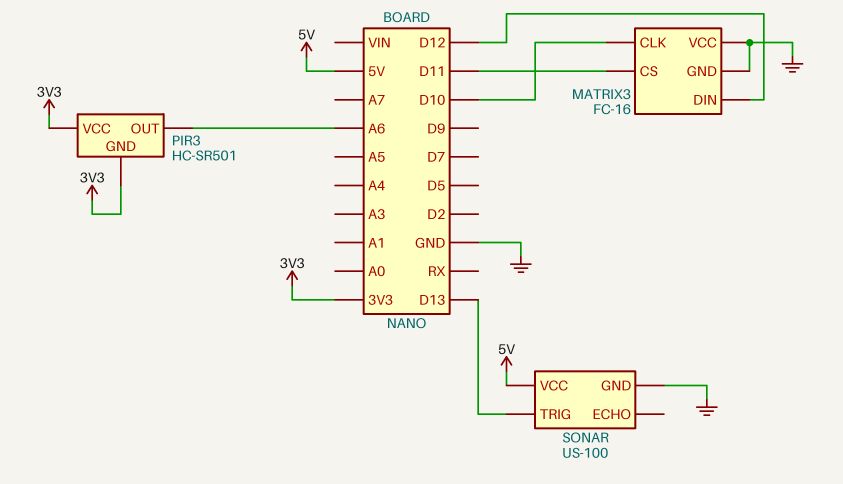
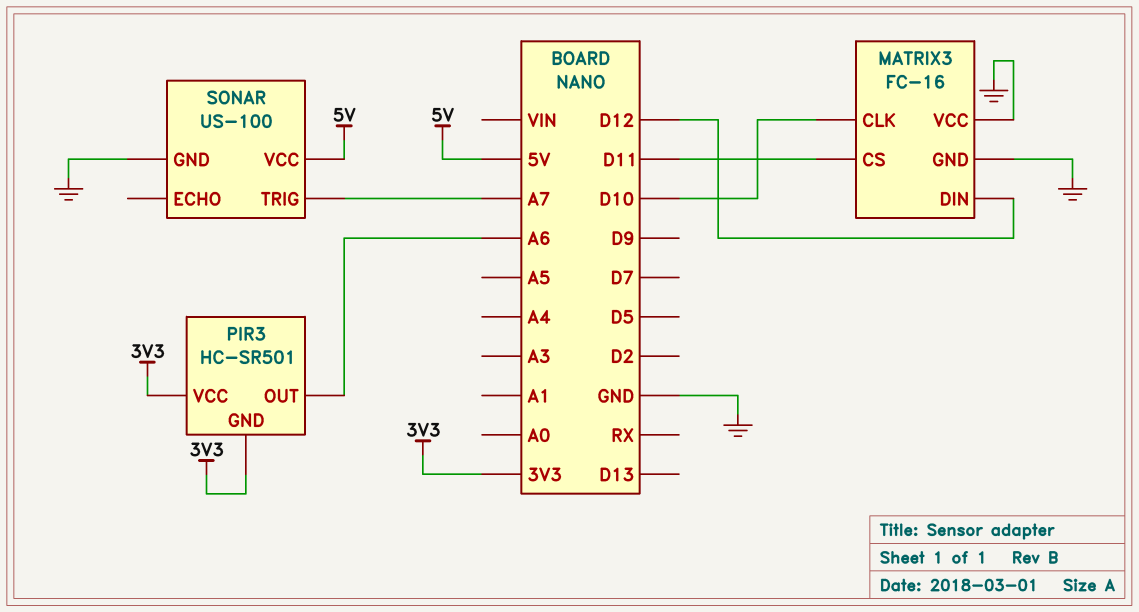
SONAR pin TRIG: D13 -> A7

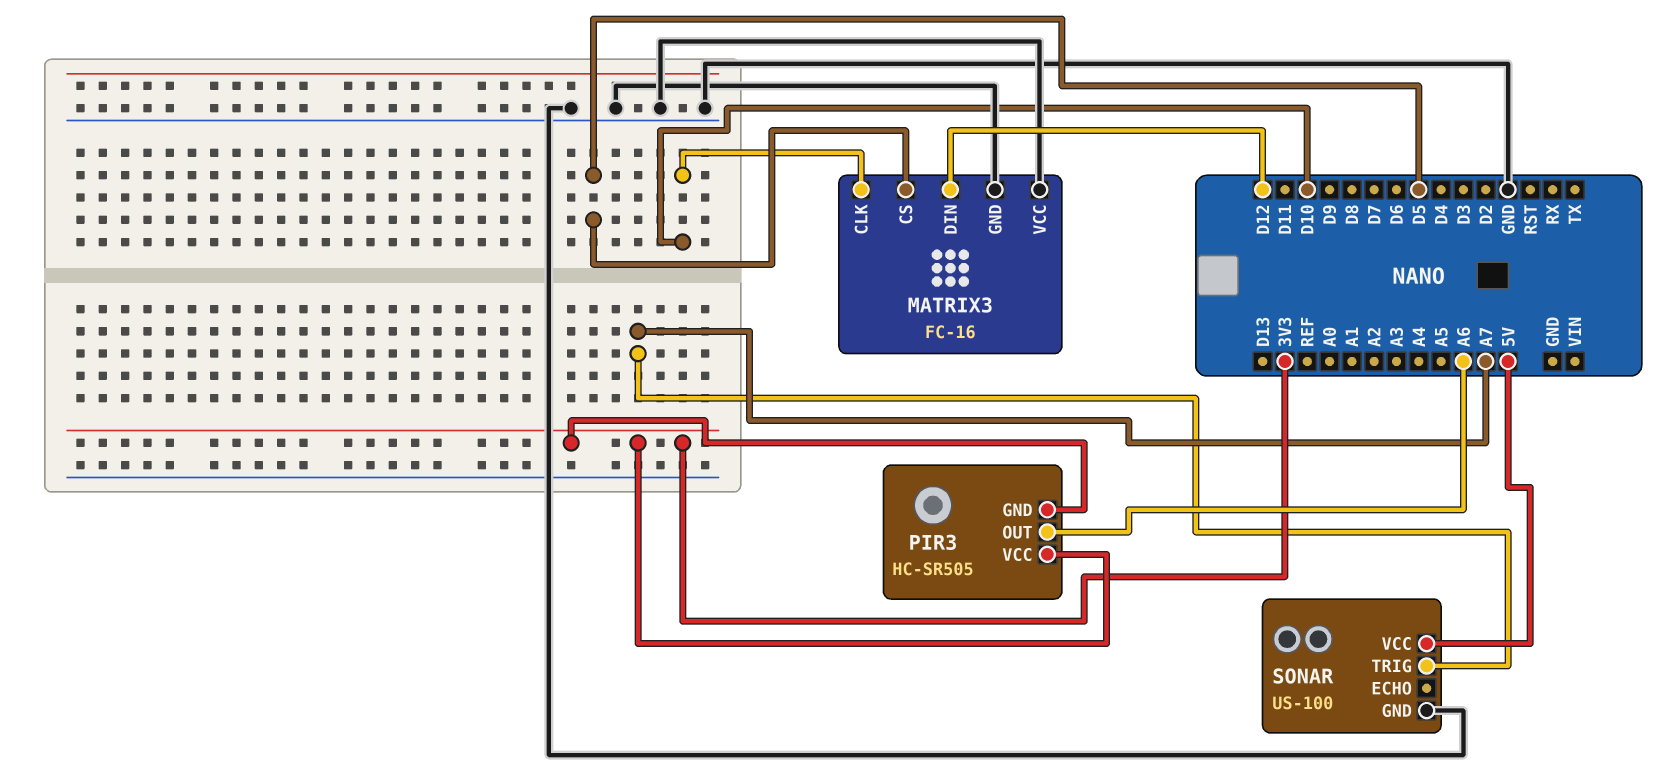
MATRIX3 pin CS: D11 -> D5
PIR3: HC-SR501 -> HC-SR505

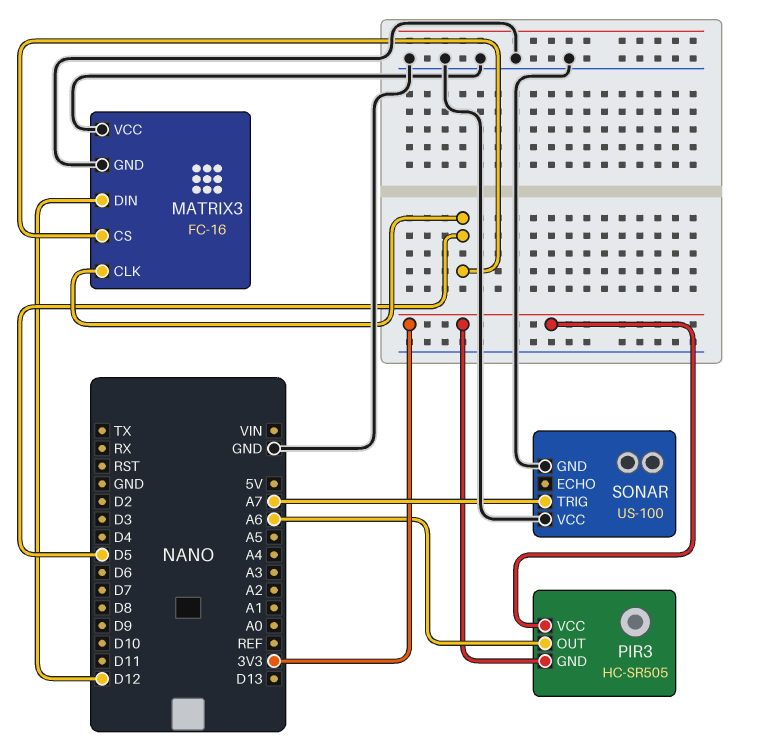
MATRIX3 pin CLK: D10 -> D5
SONAR pin VCC: 5V -> GND

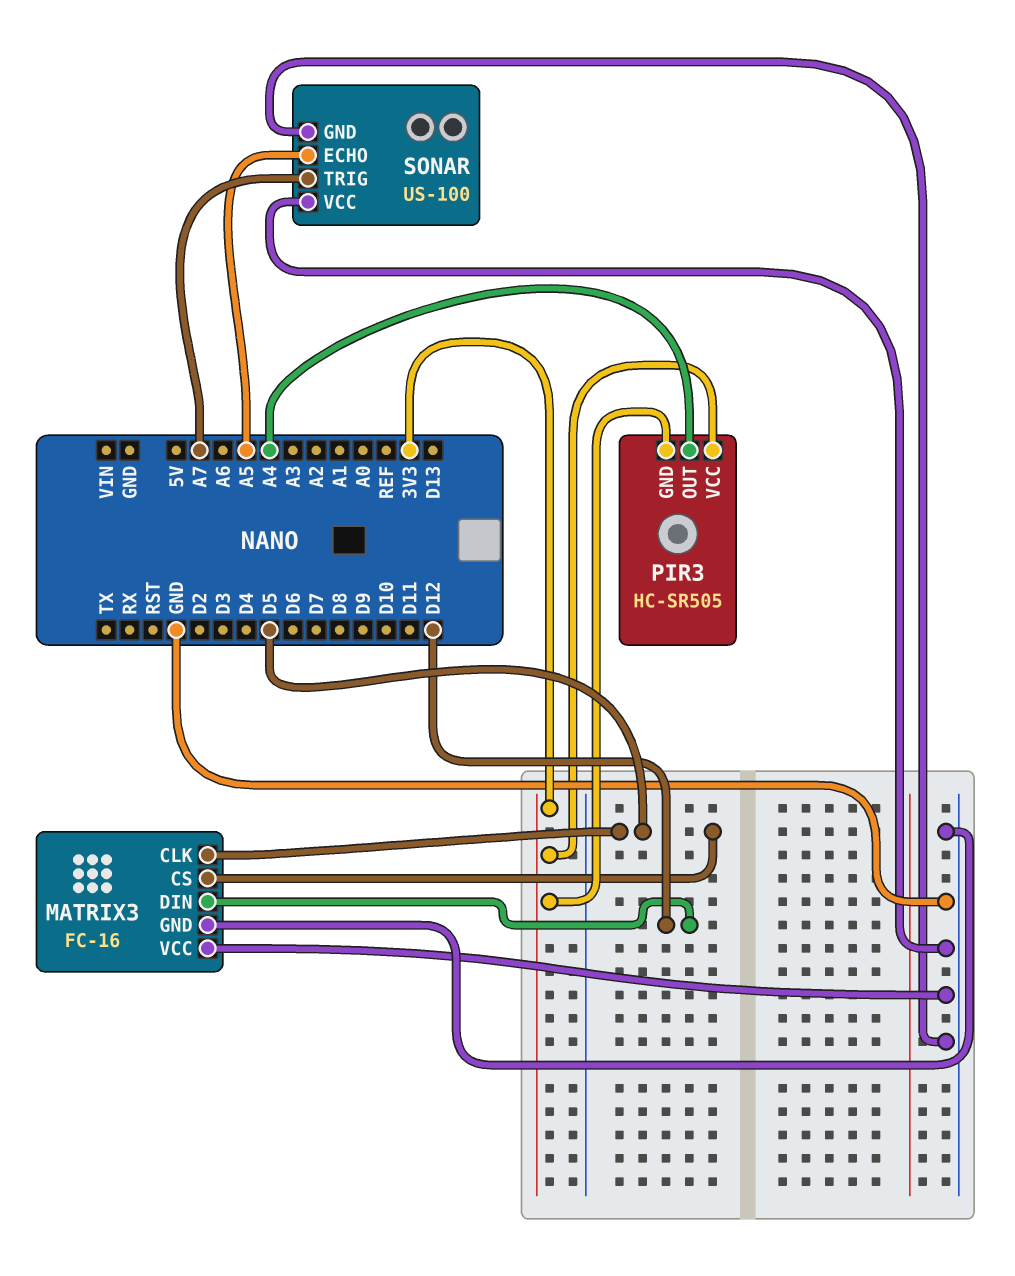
PIR3 pin OUT: A6 -> A4
SONAR pin ECHO: none -> A5

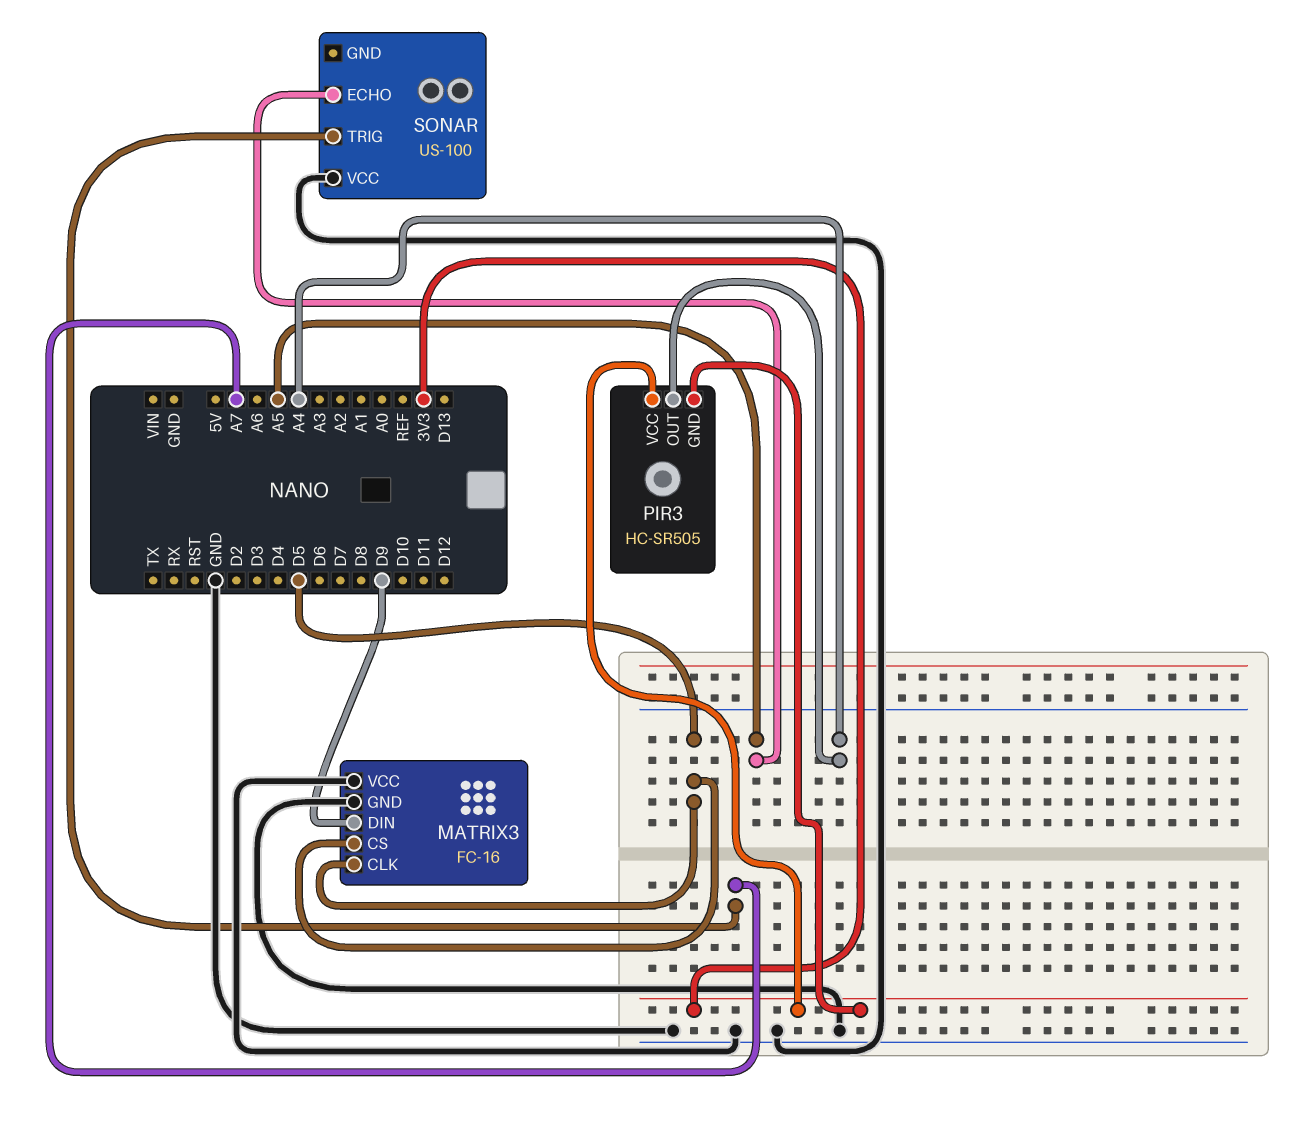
MATRIX3 pin DIN: D12 -> D9
SONAR pin GND: GND -> none

